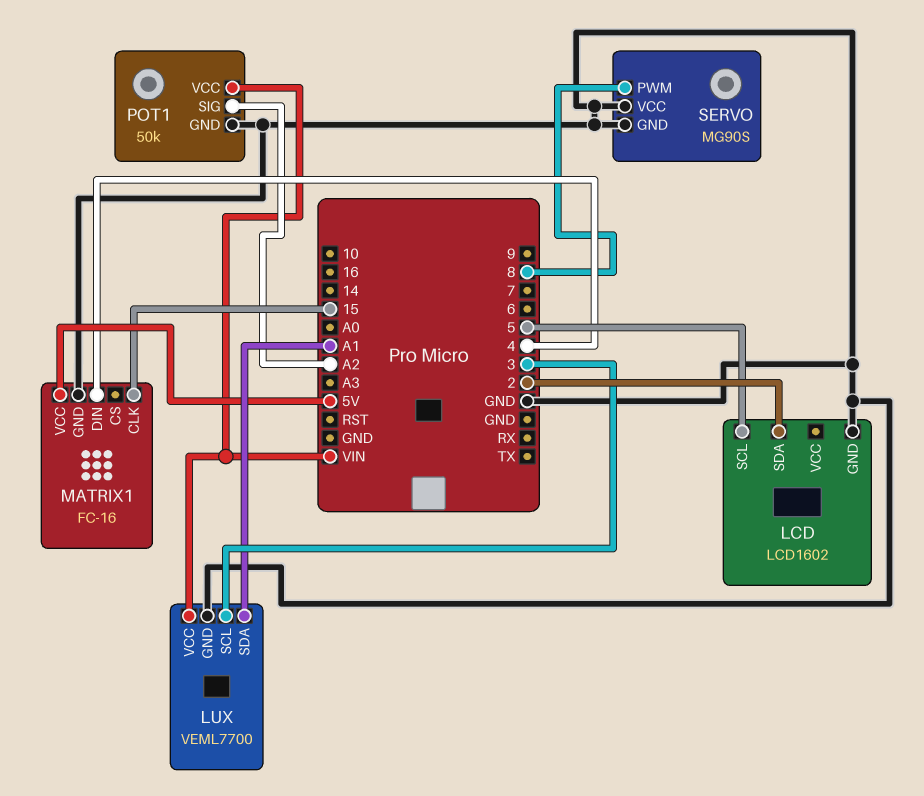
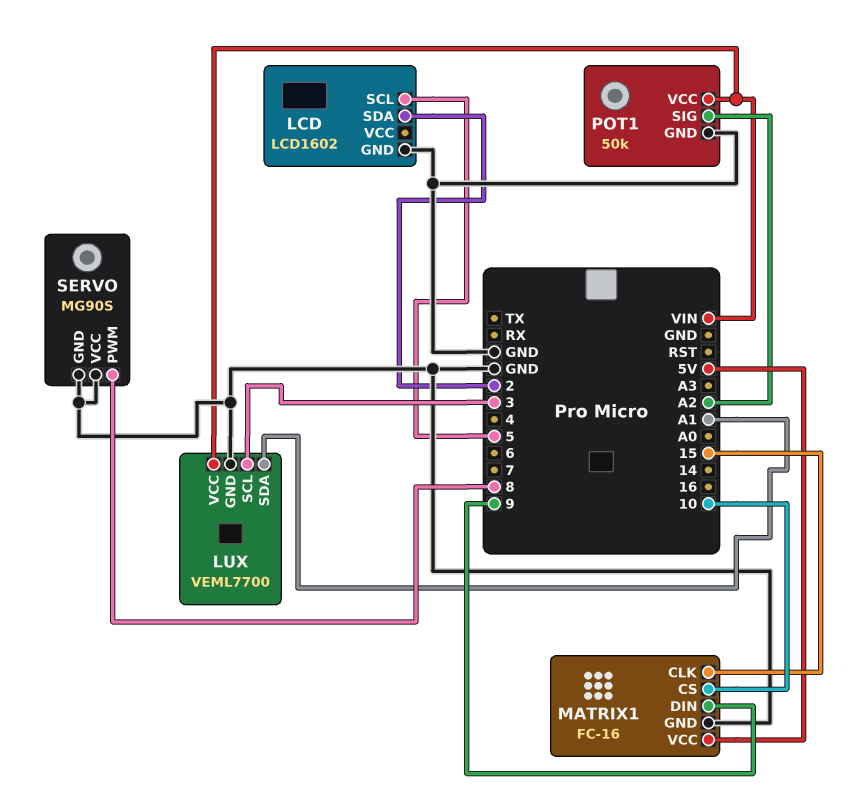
MATRIX1 pin CS: none -> 10
MATRIX1 pin DIN: 4 -> 9

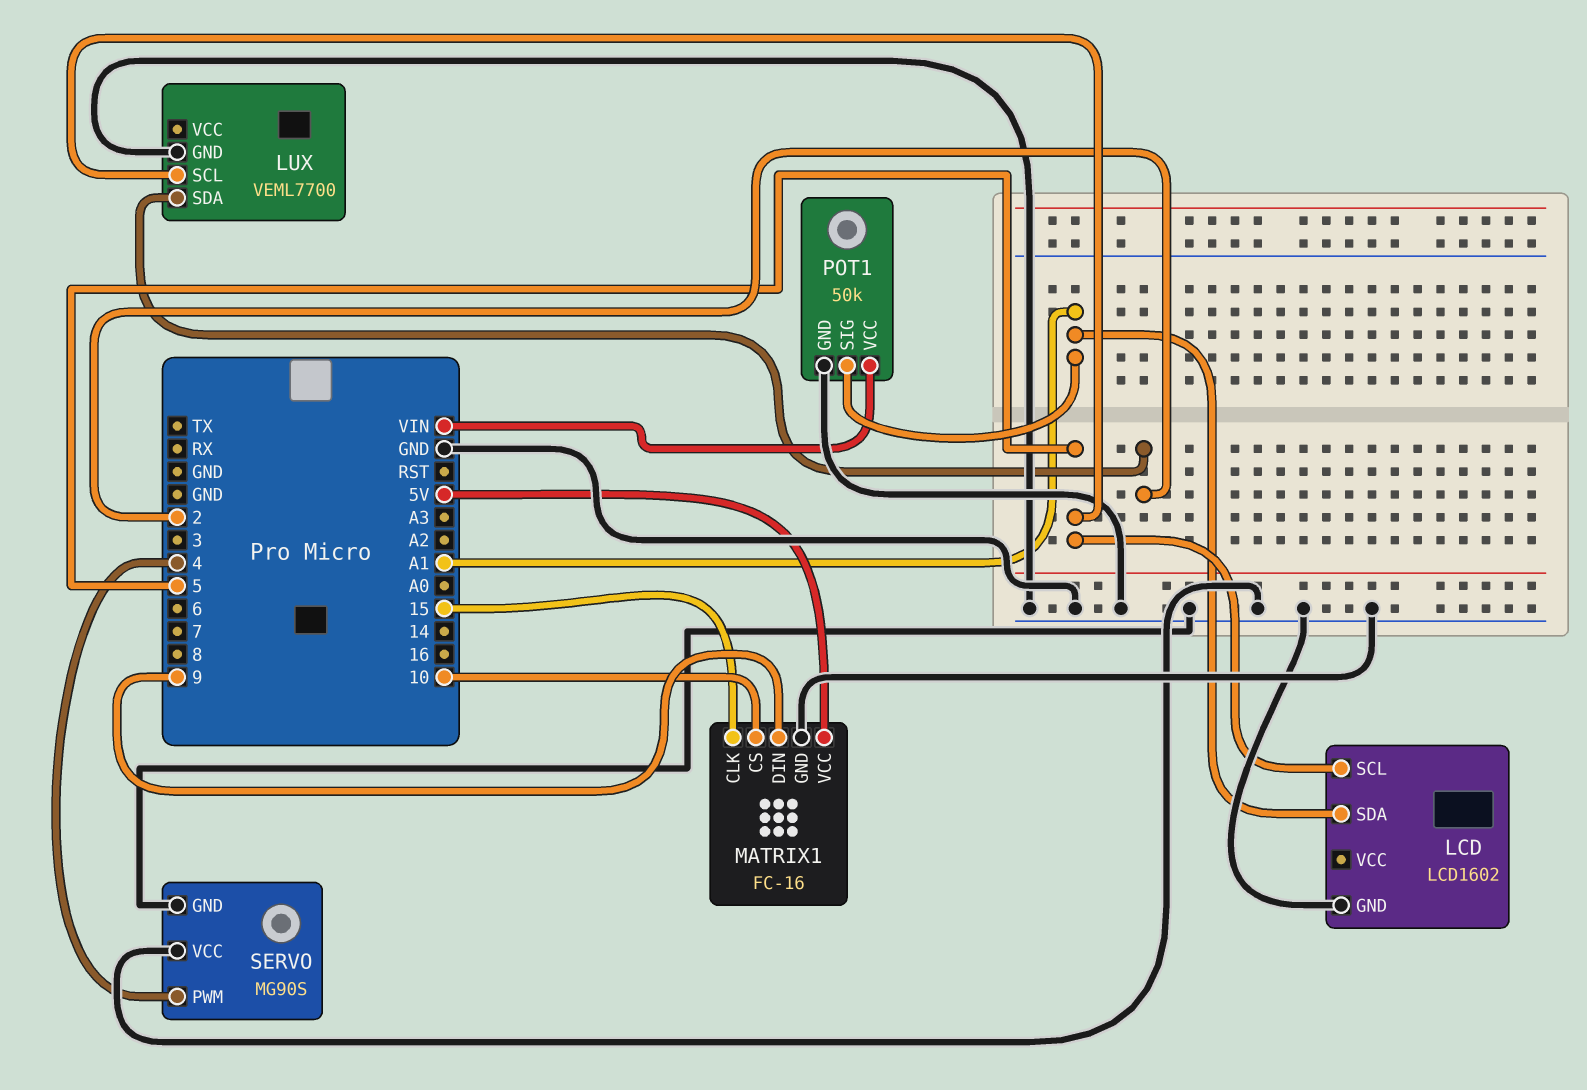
LCD pin SDA: 2 -> A1
LUX pin SCL: 3 -> 5
LUX pin SDA: A1 -> 2
LUX pin VCC: VIN -> none
POT1 pin SIG: A2 -> A1
SERVO pin PWM: 8 -> 4

